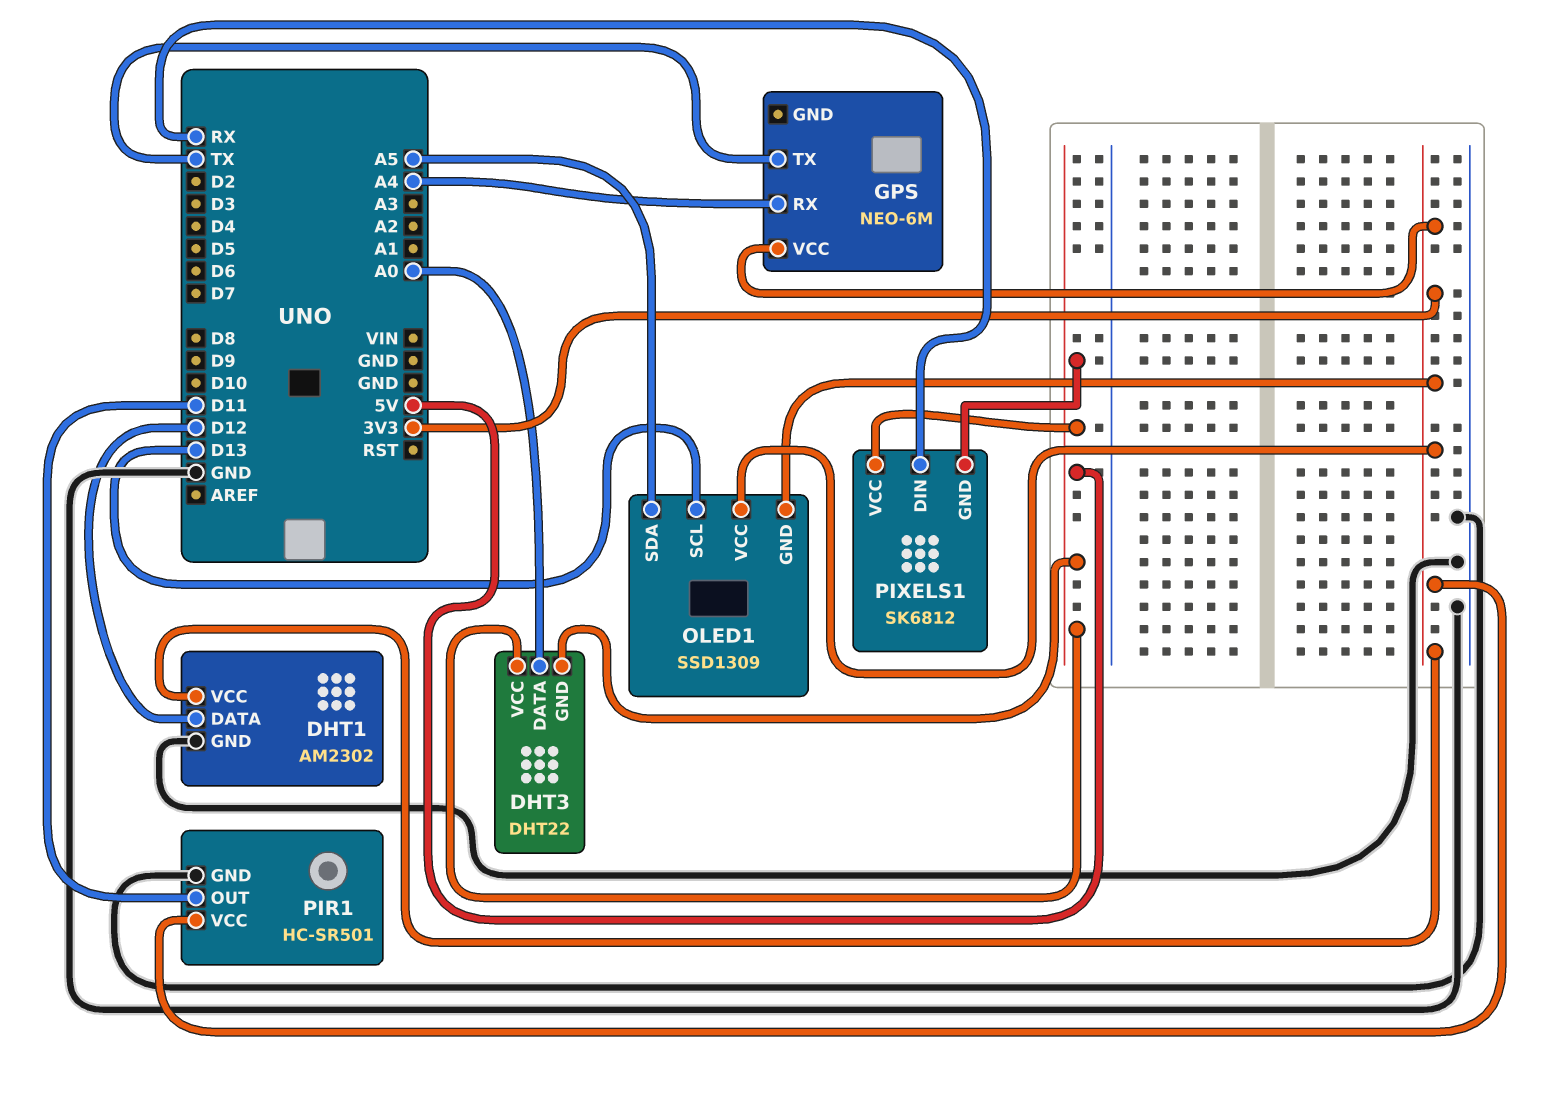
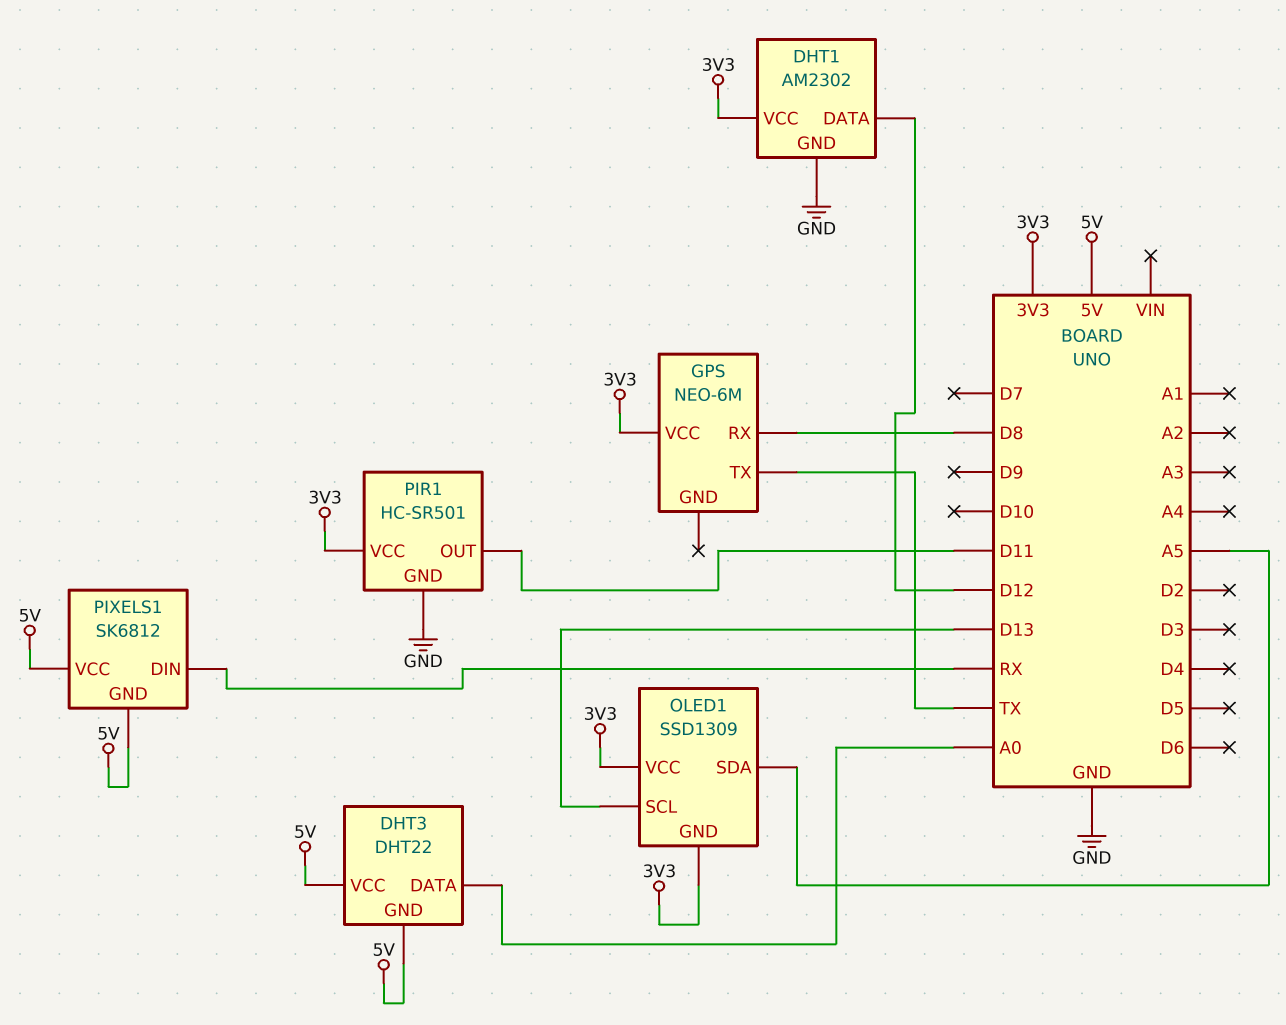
GPS pin RX: A4 -> D8

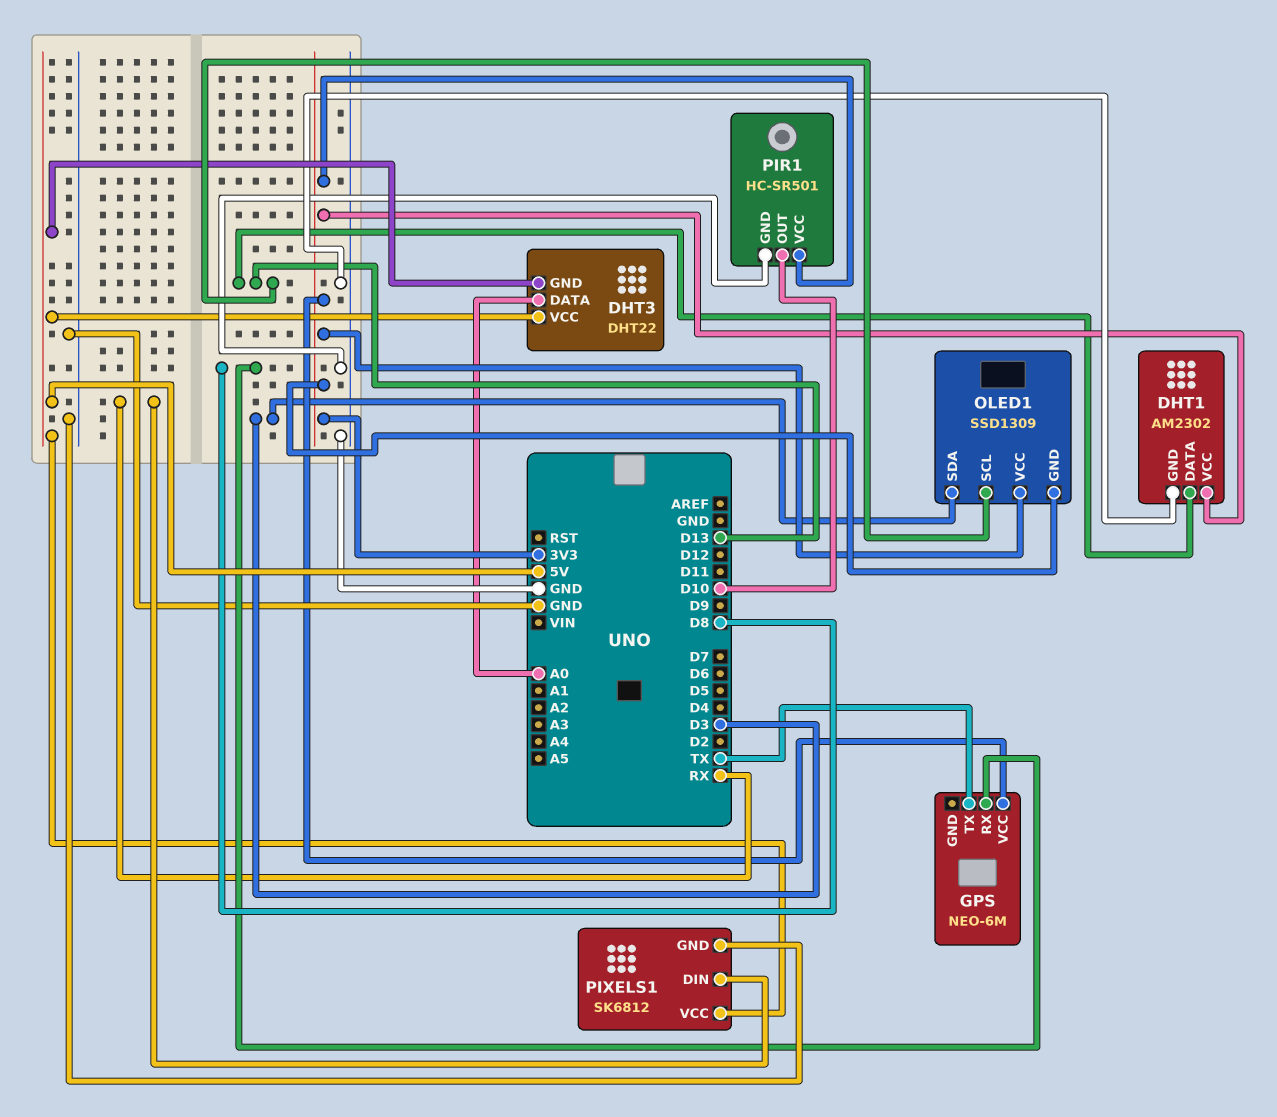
DHT1 pin DATA: D12 -> D13
OLED1 pin SDA: A5 -> D3
PIR1 pin OUT: D11 -> D10
PIXELS1 pin GND: 5V -> GND

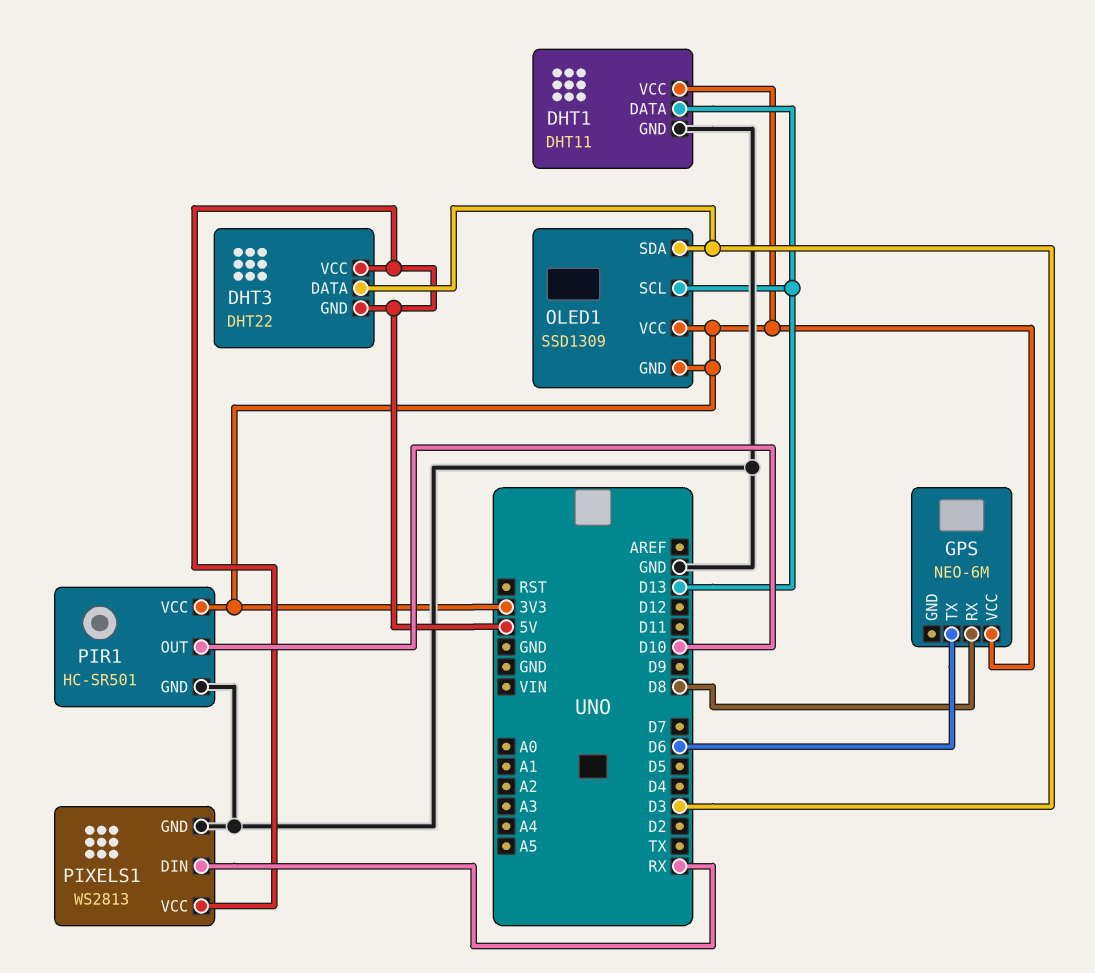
DHT1: AM2302 -> DHT11
DHT3 pin DATA: A0 -> D3
GPS pin TX: TX -> D6
PIXELS1: SK6812 -> WS2813

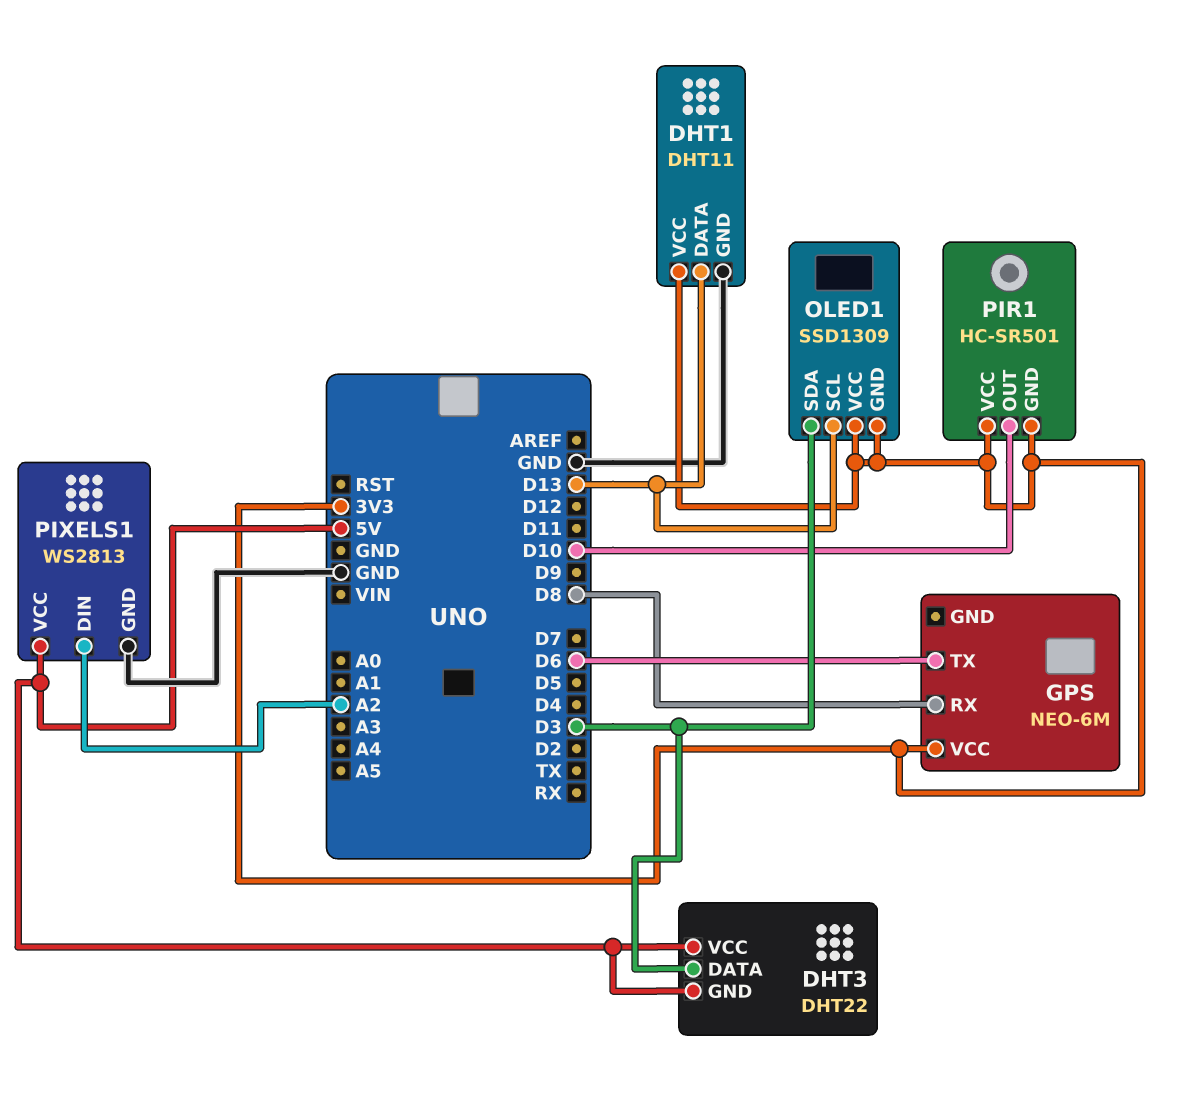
PIR1 pin GND: GND -> 3V3
PIXELS1 pin DIN: RX -> A2

